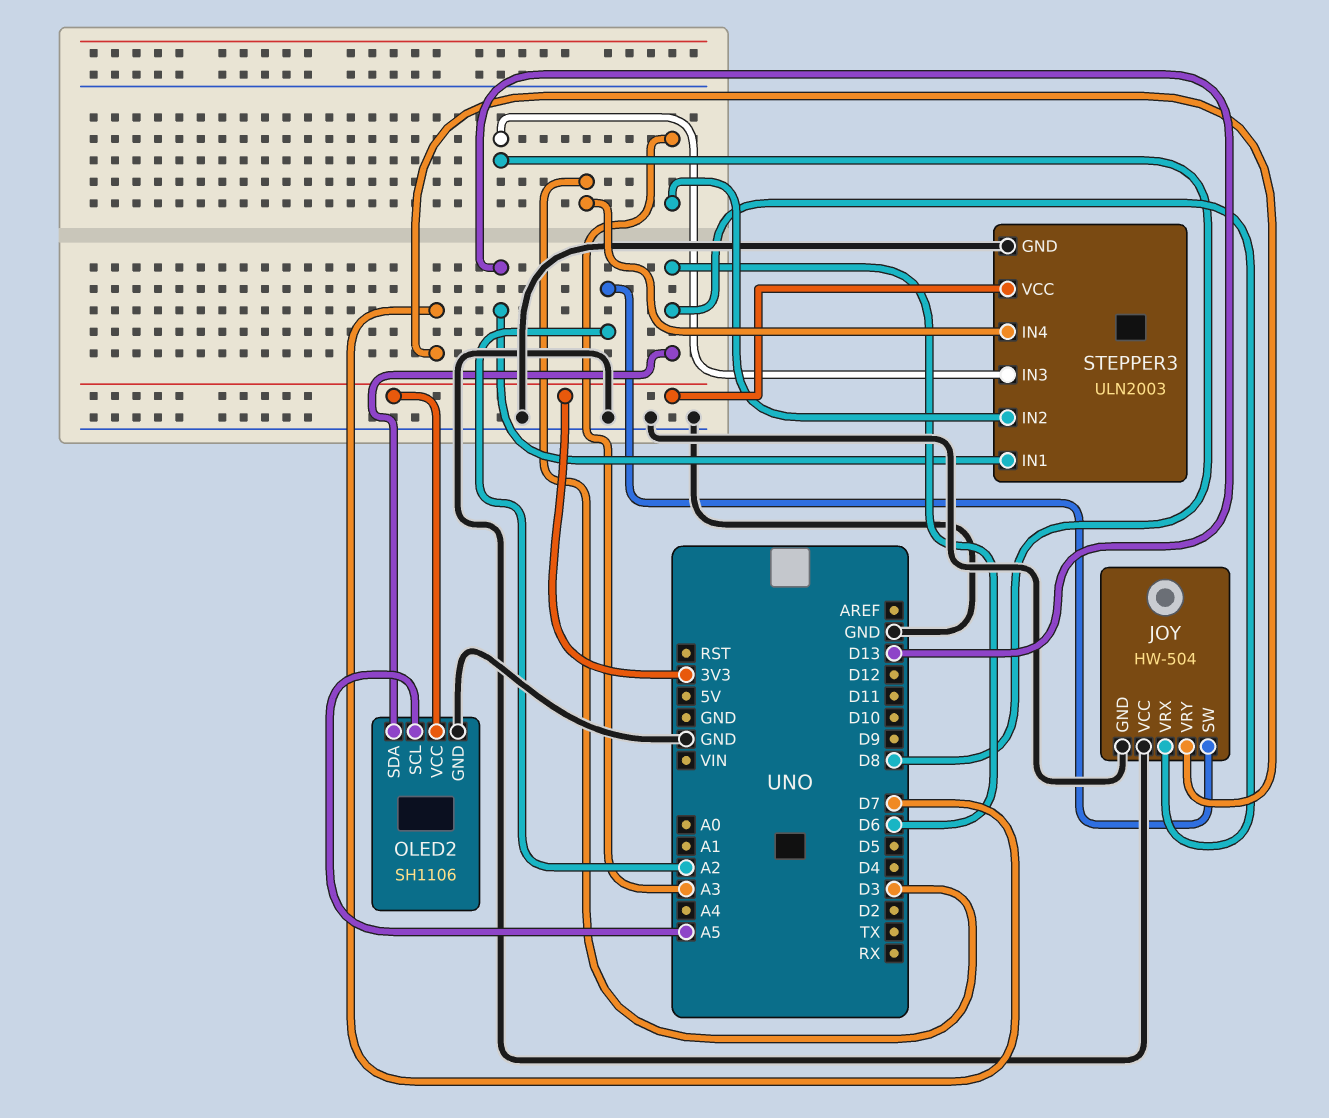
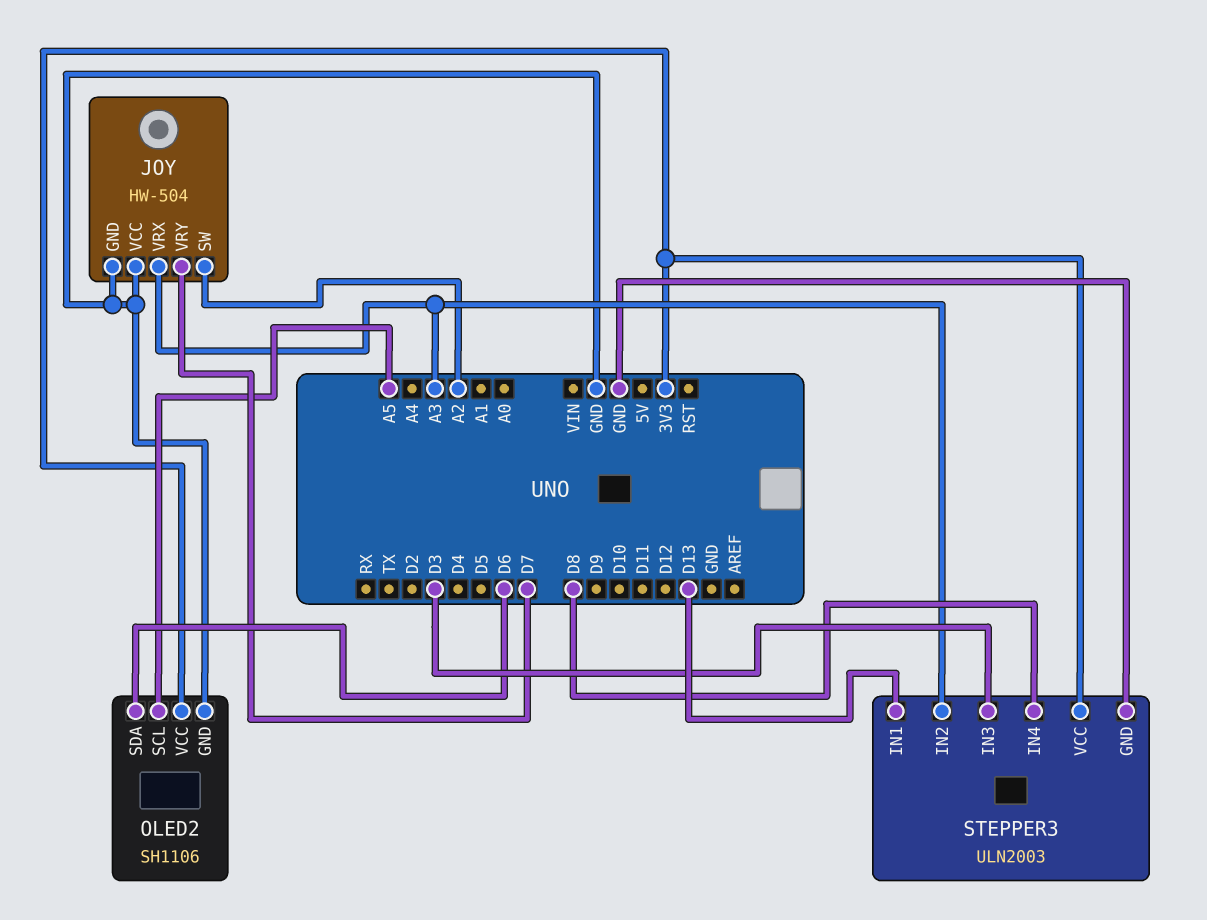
JOY pin VRX: D6 -> A3
STEPPER3 pin IN3: D8 -> D3
STEPPER3 pin IN4: D3 -> D8

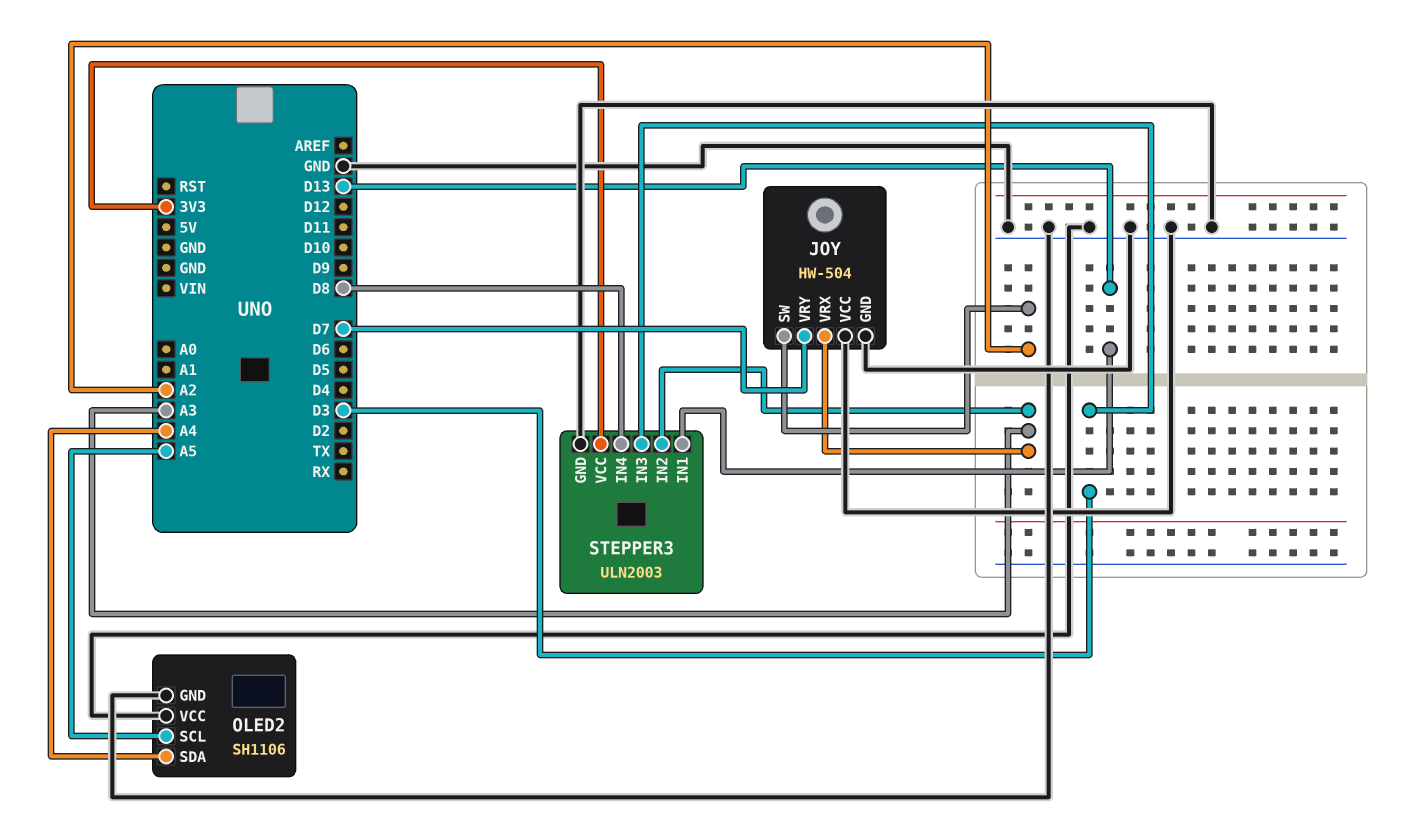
OLED2 pin SDA: D6 -> A4
OLED2 pin VCC: 3V3 -> GND

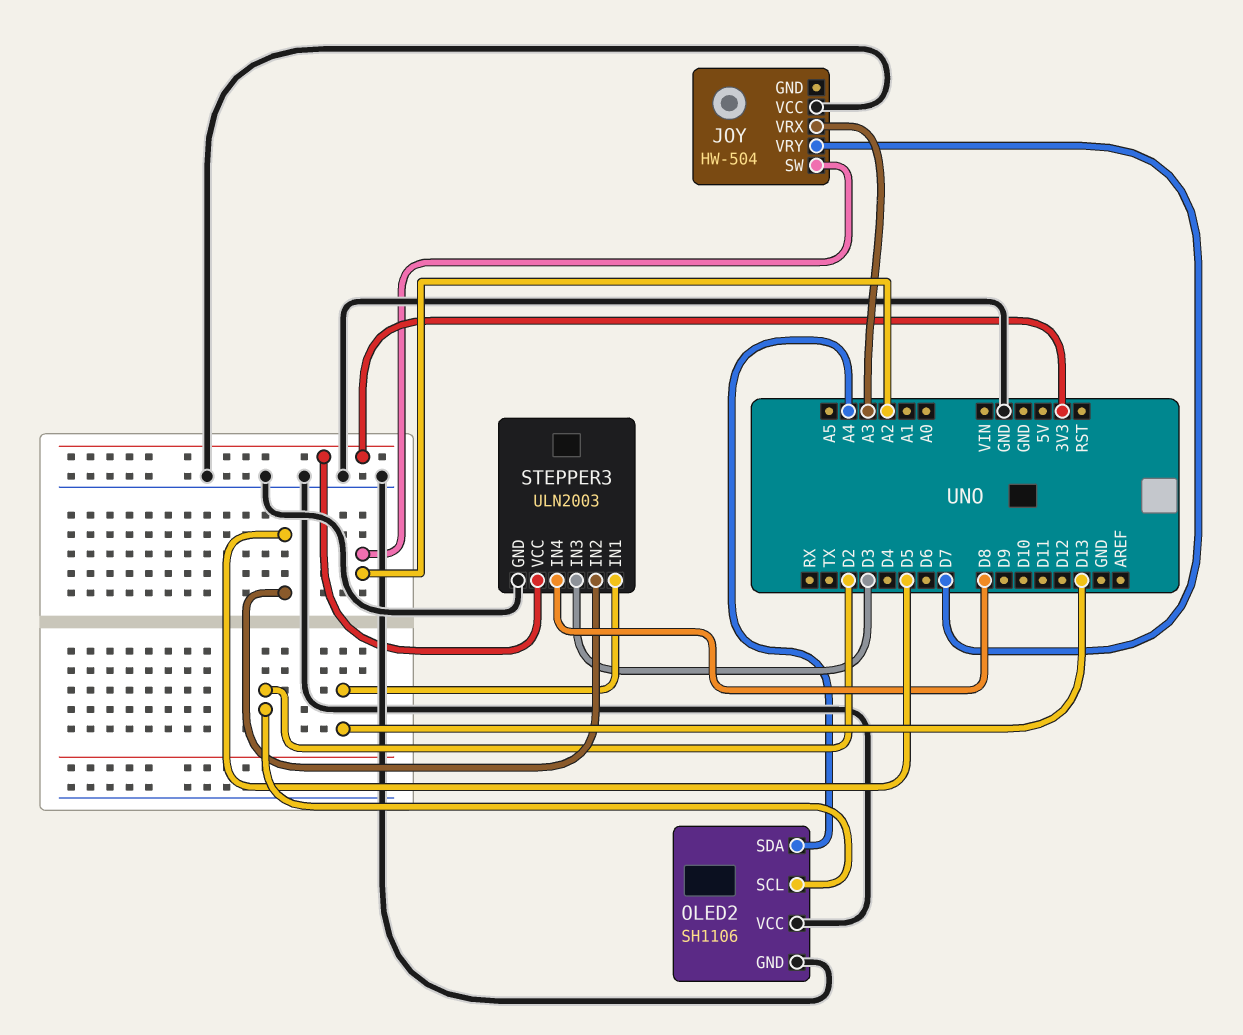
JOY pin GND: GND -> none
OLED2 pin SCL: A5 -> D2
STEPPER3 pin IN2: A3 -> D5

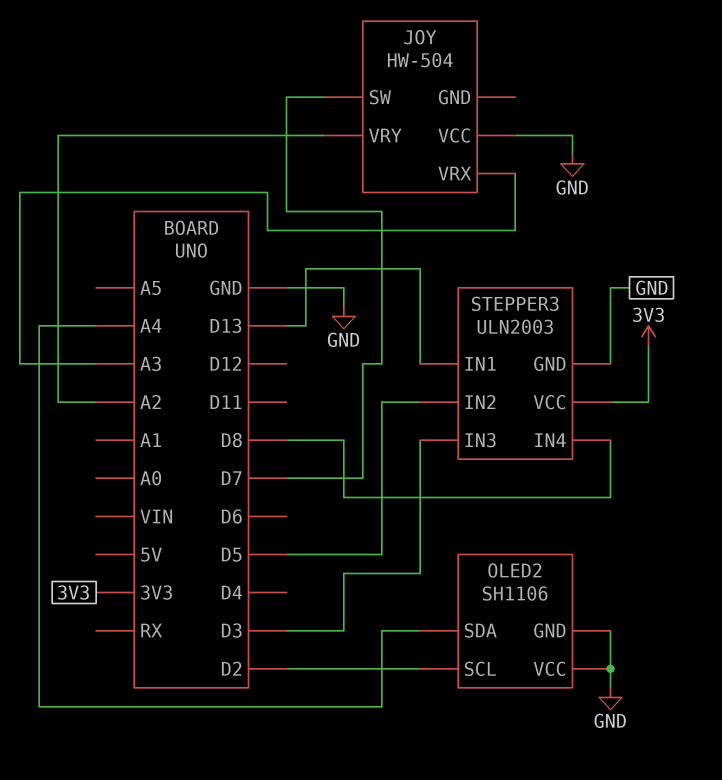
JOY pin SW: A2 -> D7
JOY pin VRY: D7 -> A2

